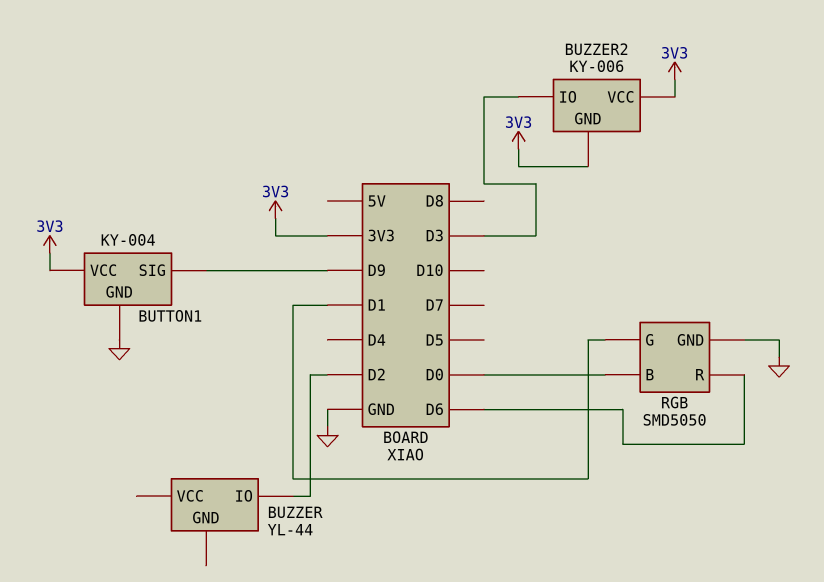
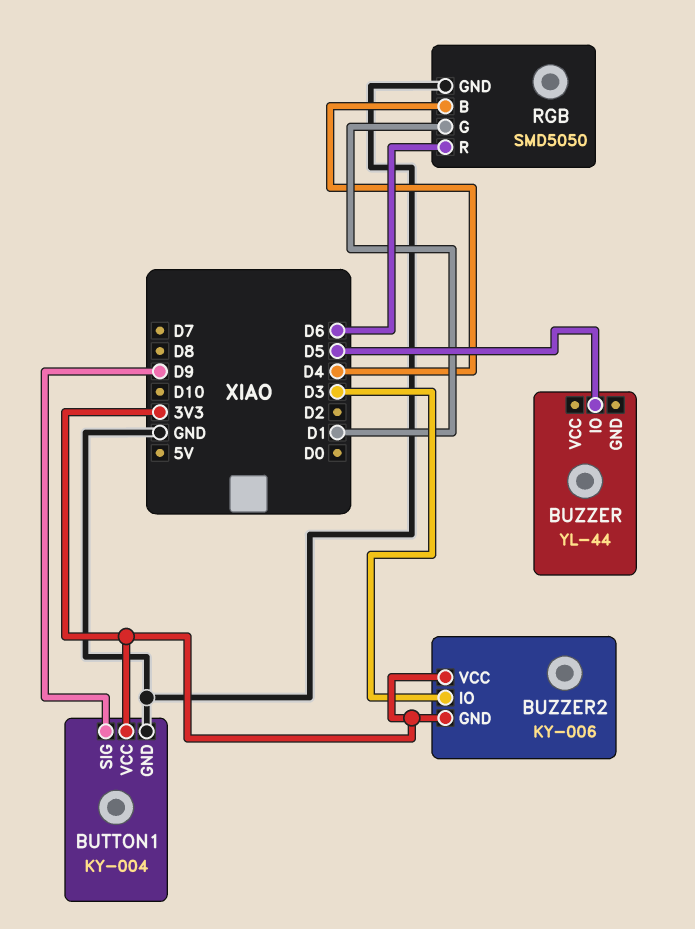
BUZZER pin IO: D2 -> D5
RGB pin B: D0 -> D4

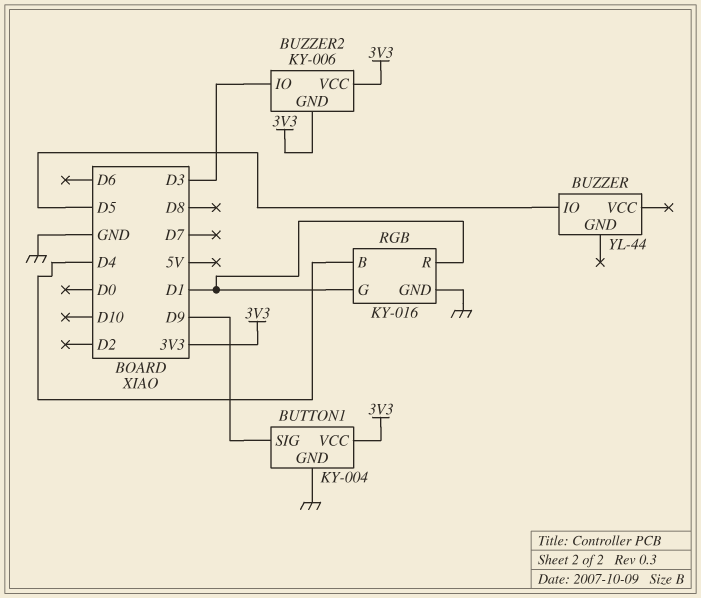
RGB: SMD5050 -> KY-016
RGB pin R: D6 -> D1

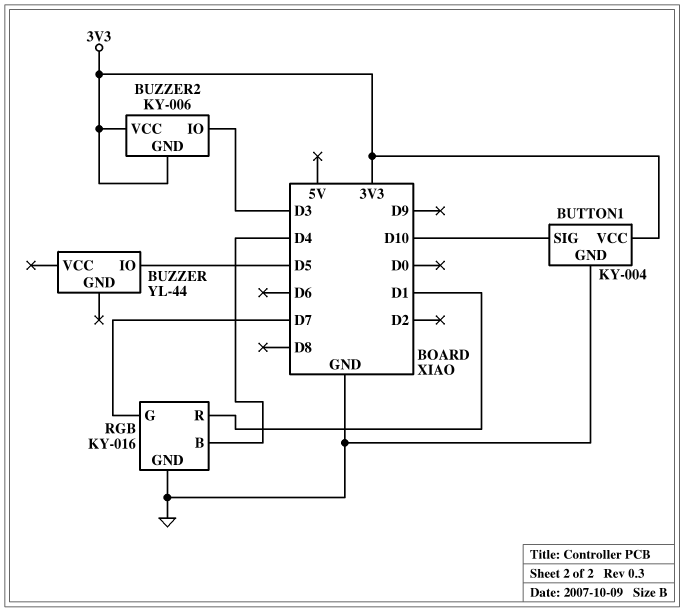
BUTTON1 pin SIG: D9 -> D10
RGB pin G: D1 -> D7

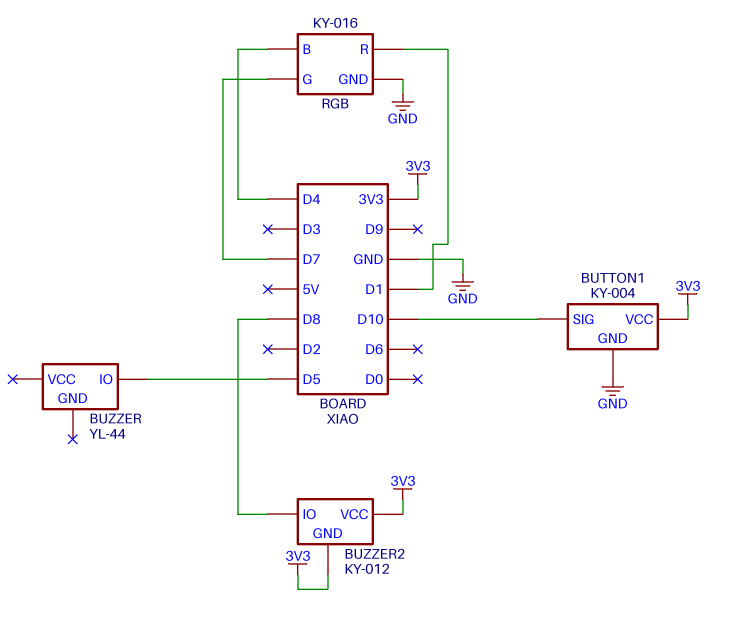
BUZZER2: KY-006 -> KY-012
BUZZER2 pin IO: D3 -> D8

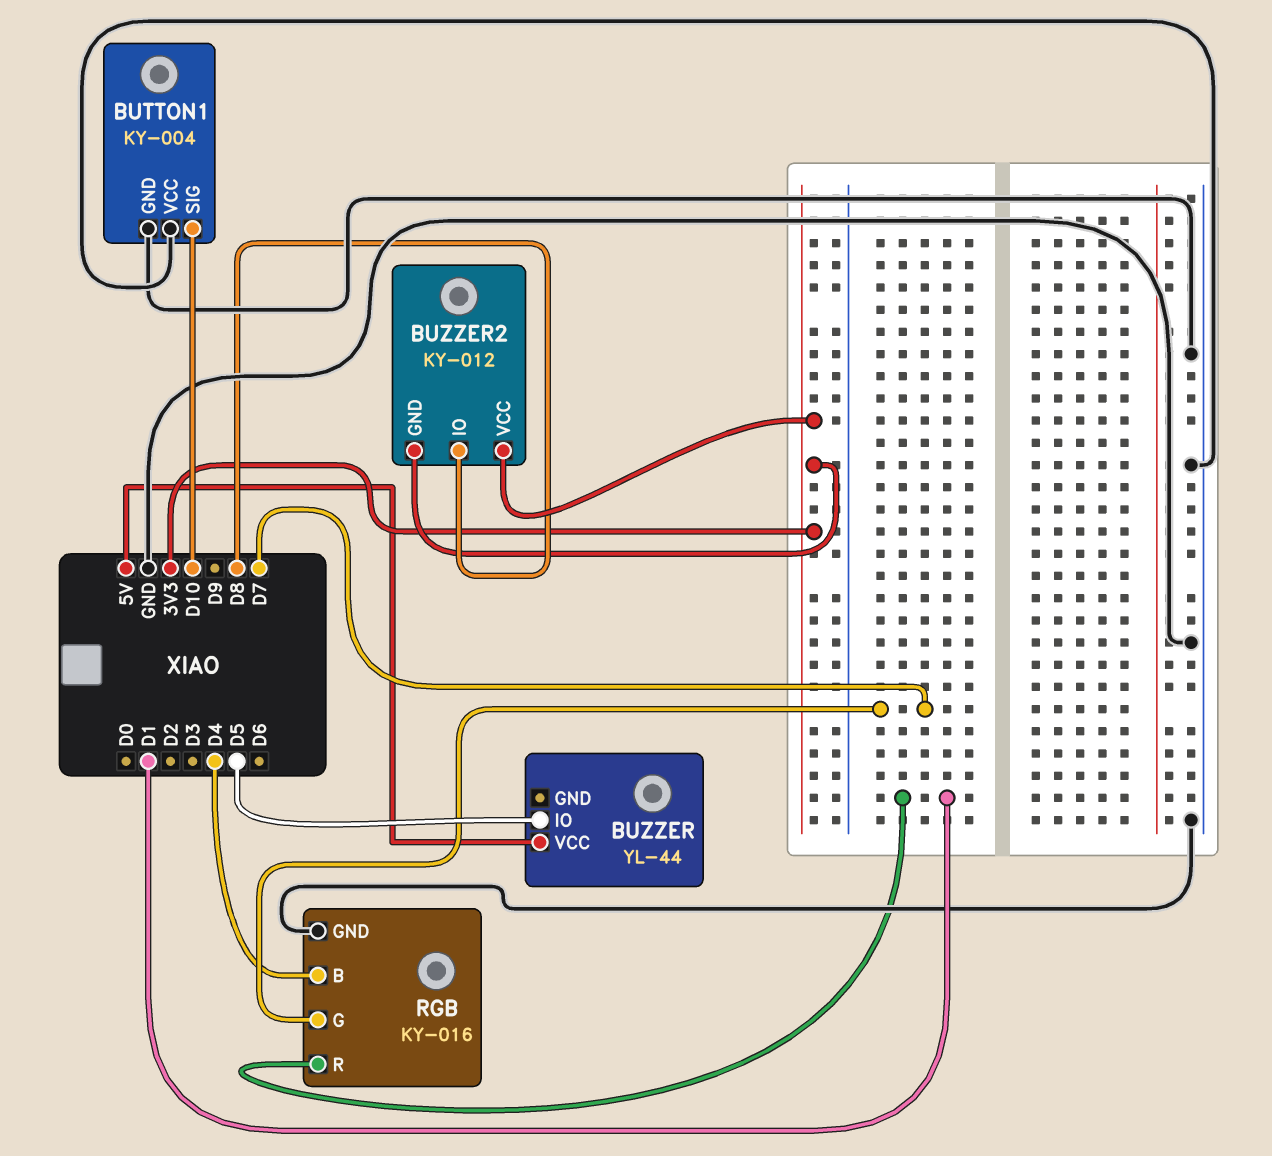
BUTTON1 pin VCC: 3V3 -> GND
BUZZER pin VCC: none -> 5V

